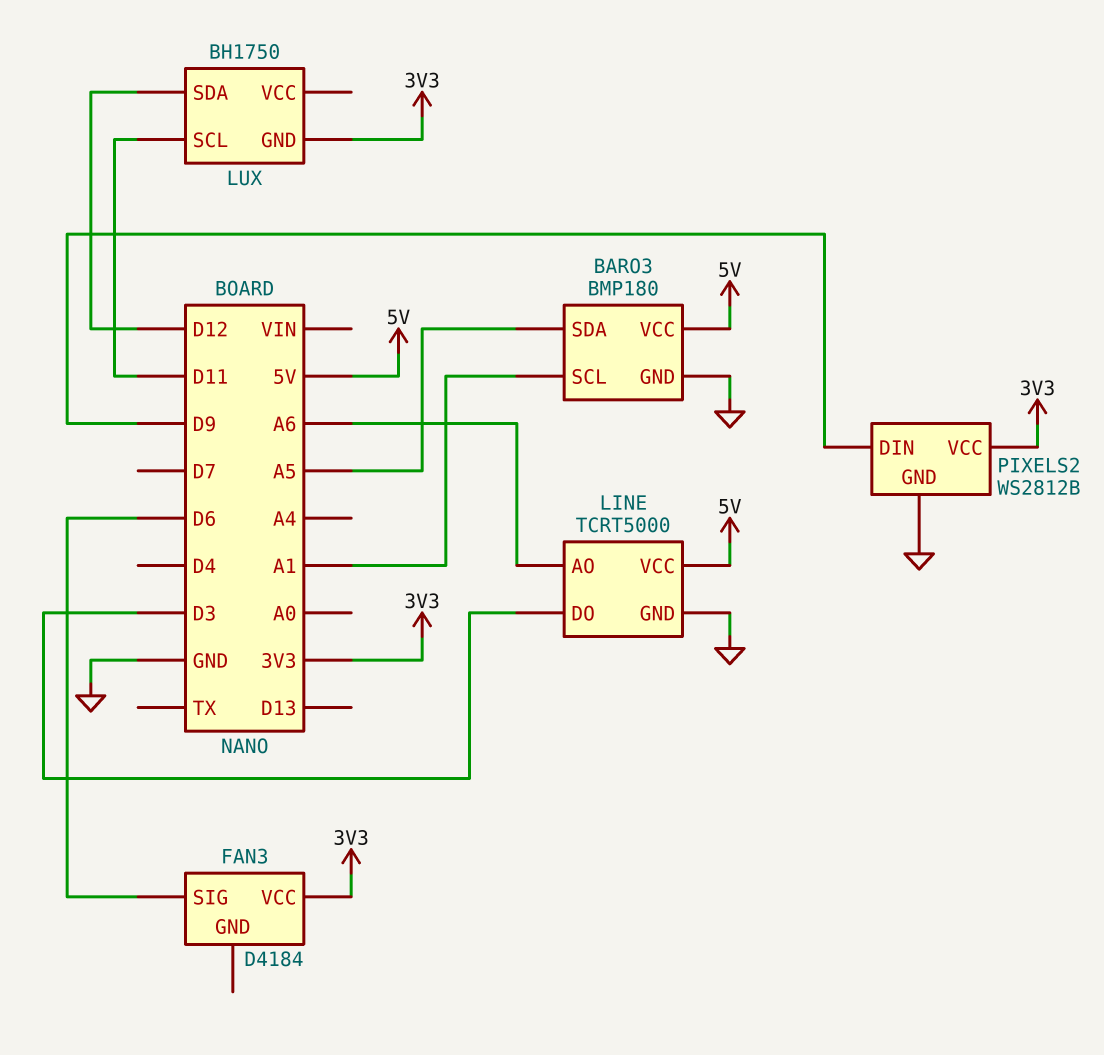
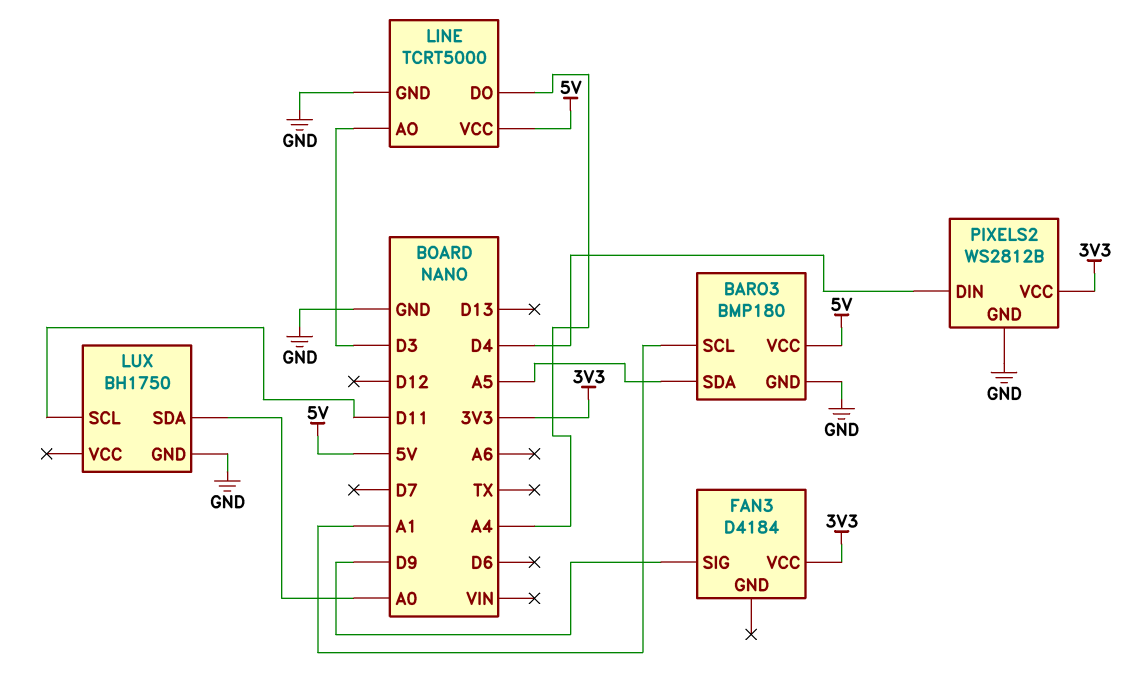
FAN3 pin SIG: D6 -> D9
LINE pin AO: A6 -> D3
LINE pin DO: D3 -> A4
LUX pin GND: 3V3 -> GND
LUX pin SDA: D12 -> A0
PIXELS2 pin DIN: D9 -> D4

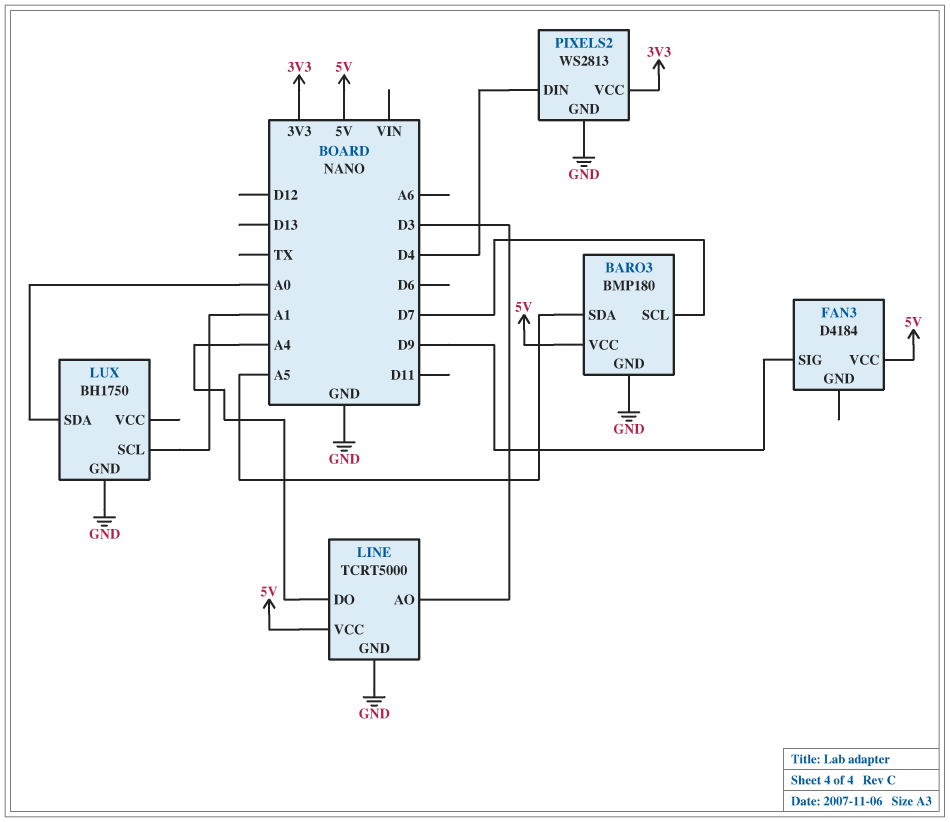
BARO3 pin SCL: A1 -> D7
FAN3 pin VCC: 3V3 -> 5V
LUX pin SCL: D11 -> A1
PIXELS2: WS2812B -> WS2813

